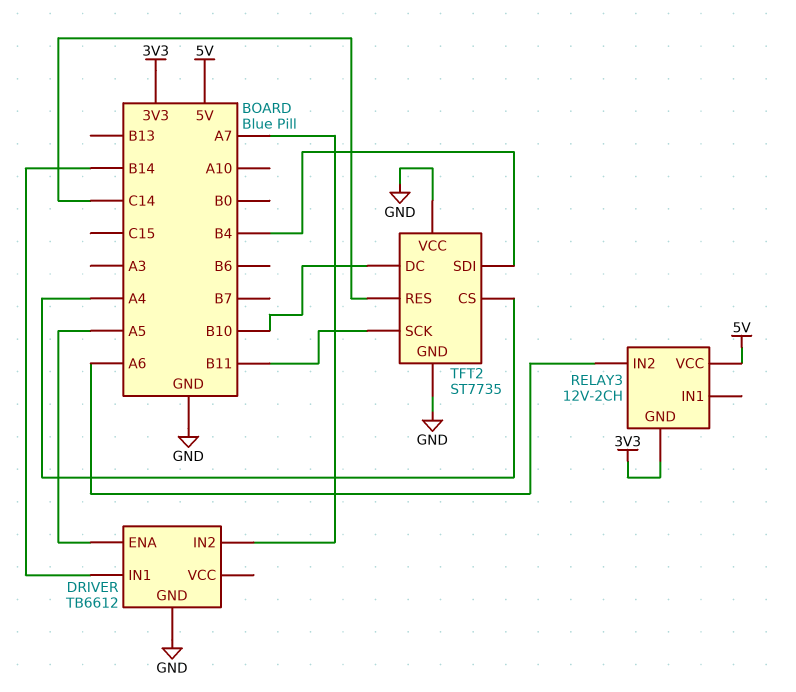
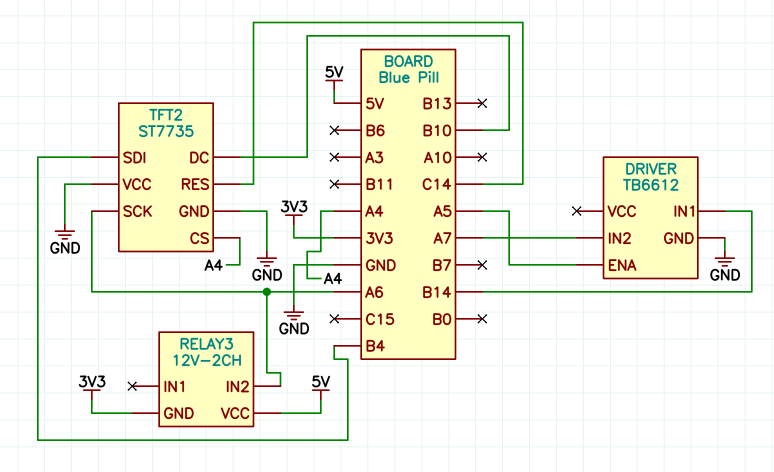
TFT2 pin SCK: B11 -> A6

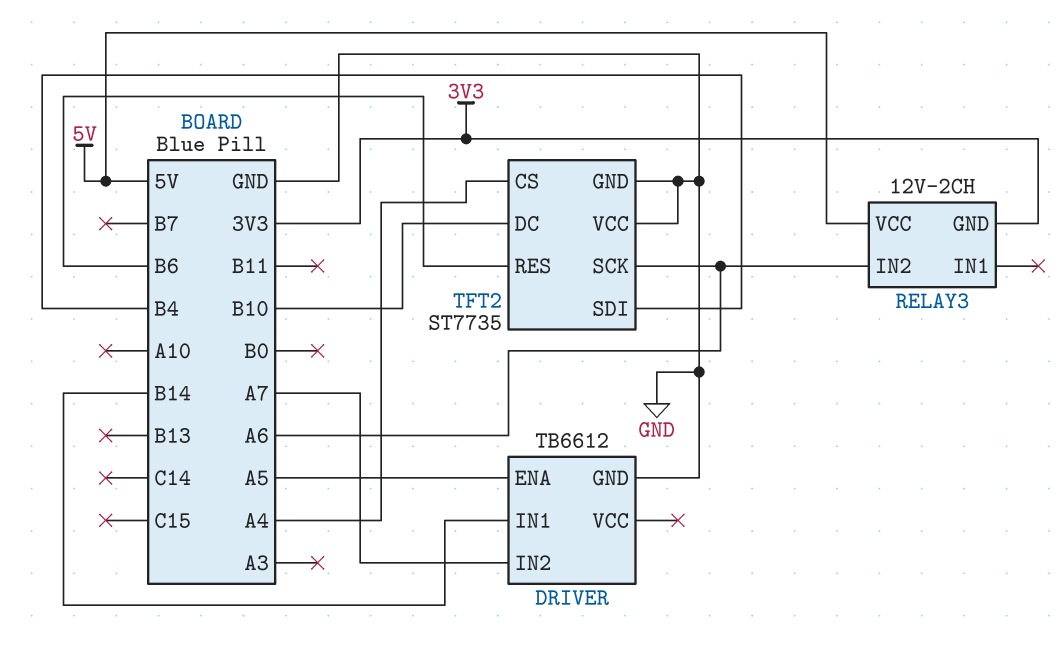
TFT2 pin RES: C14 -> B6

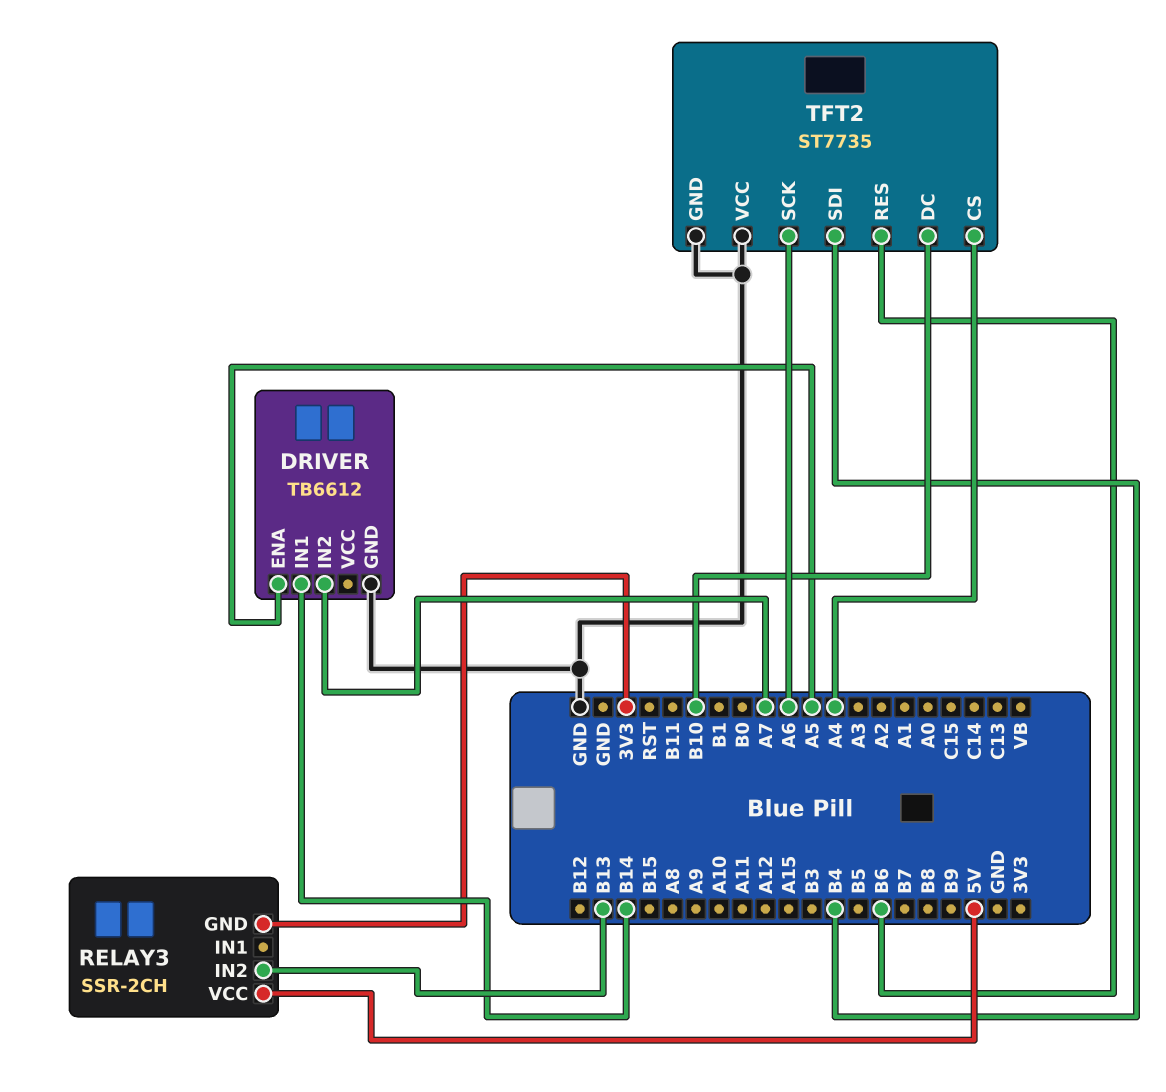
RELAY3: 12V-2CH -> SSR-2CH
RELAY3 pin IN2: A6 -> B13

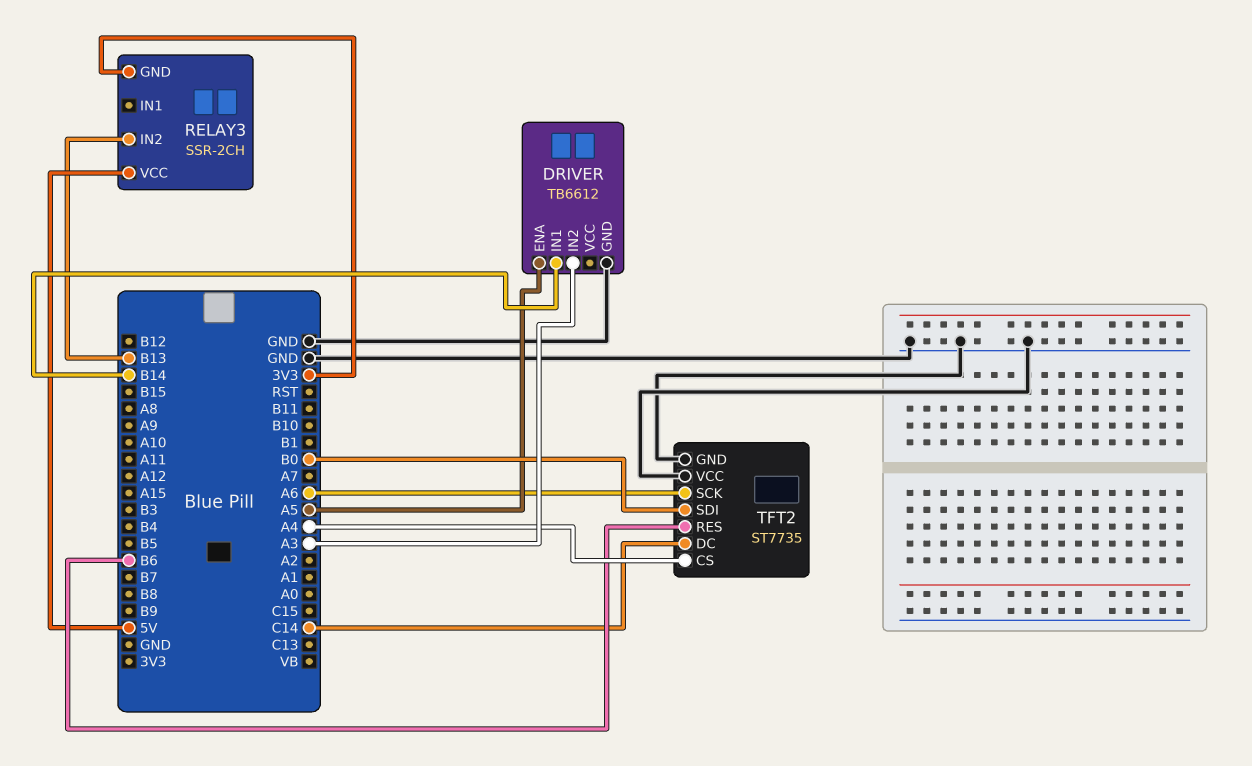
DRIVER pin IN2: A7 -> A3
TFT2 pin DC: B10 -> C14
TFT2 pin SDI: B4 -> B0

